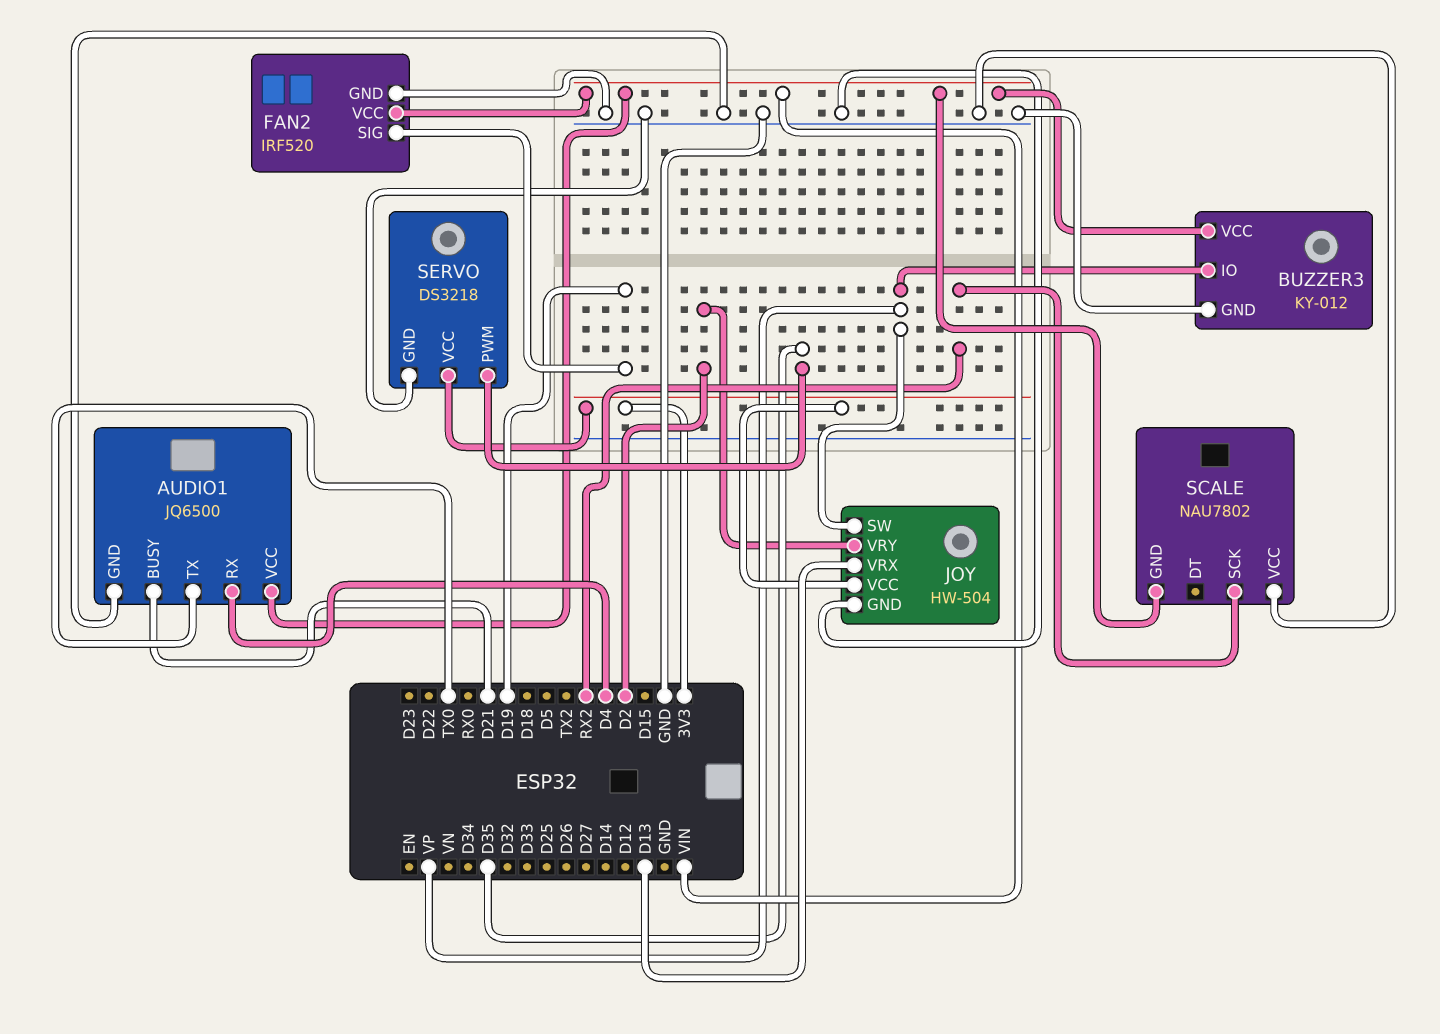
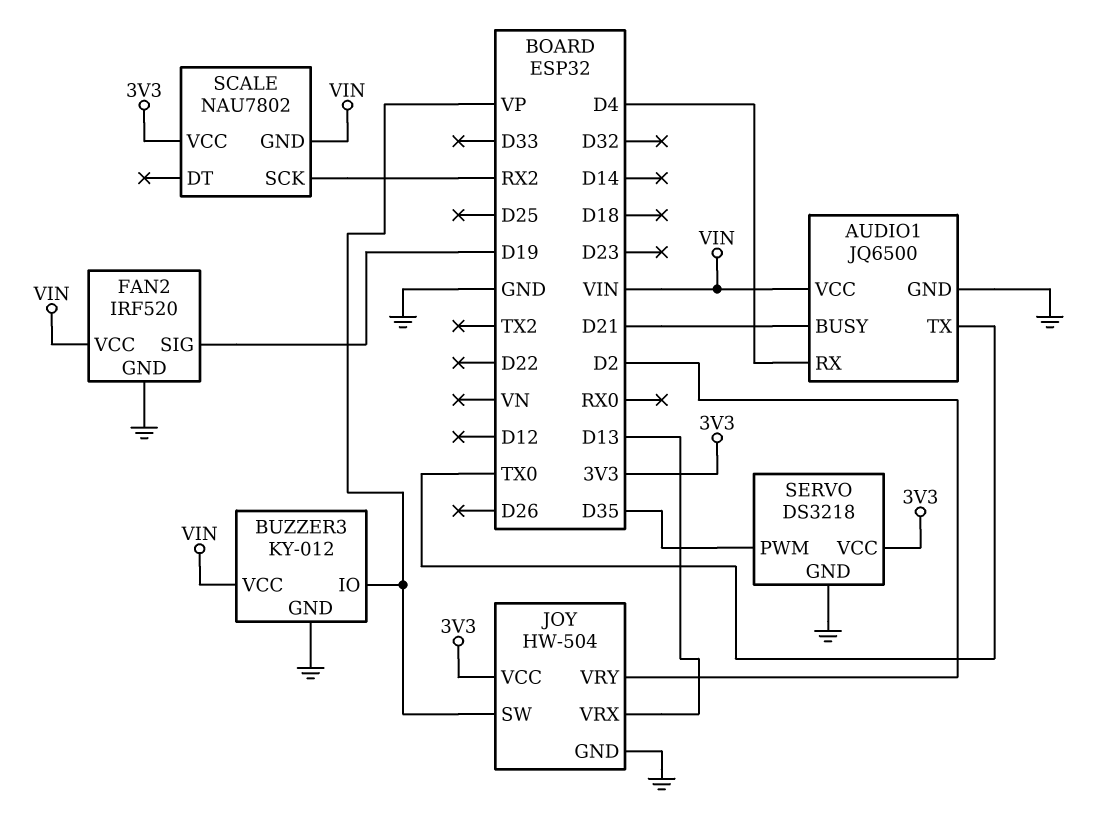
SCALE pin VCC: GND -> 3V3

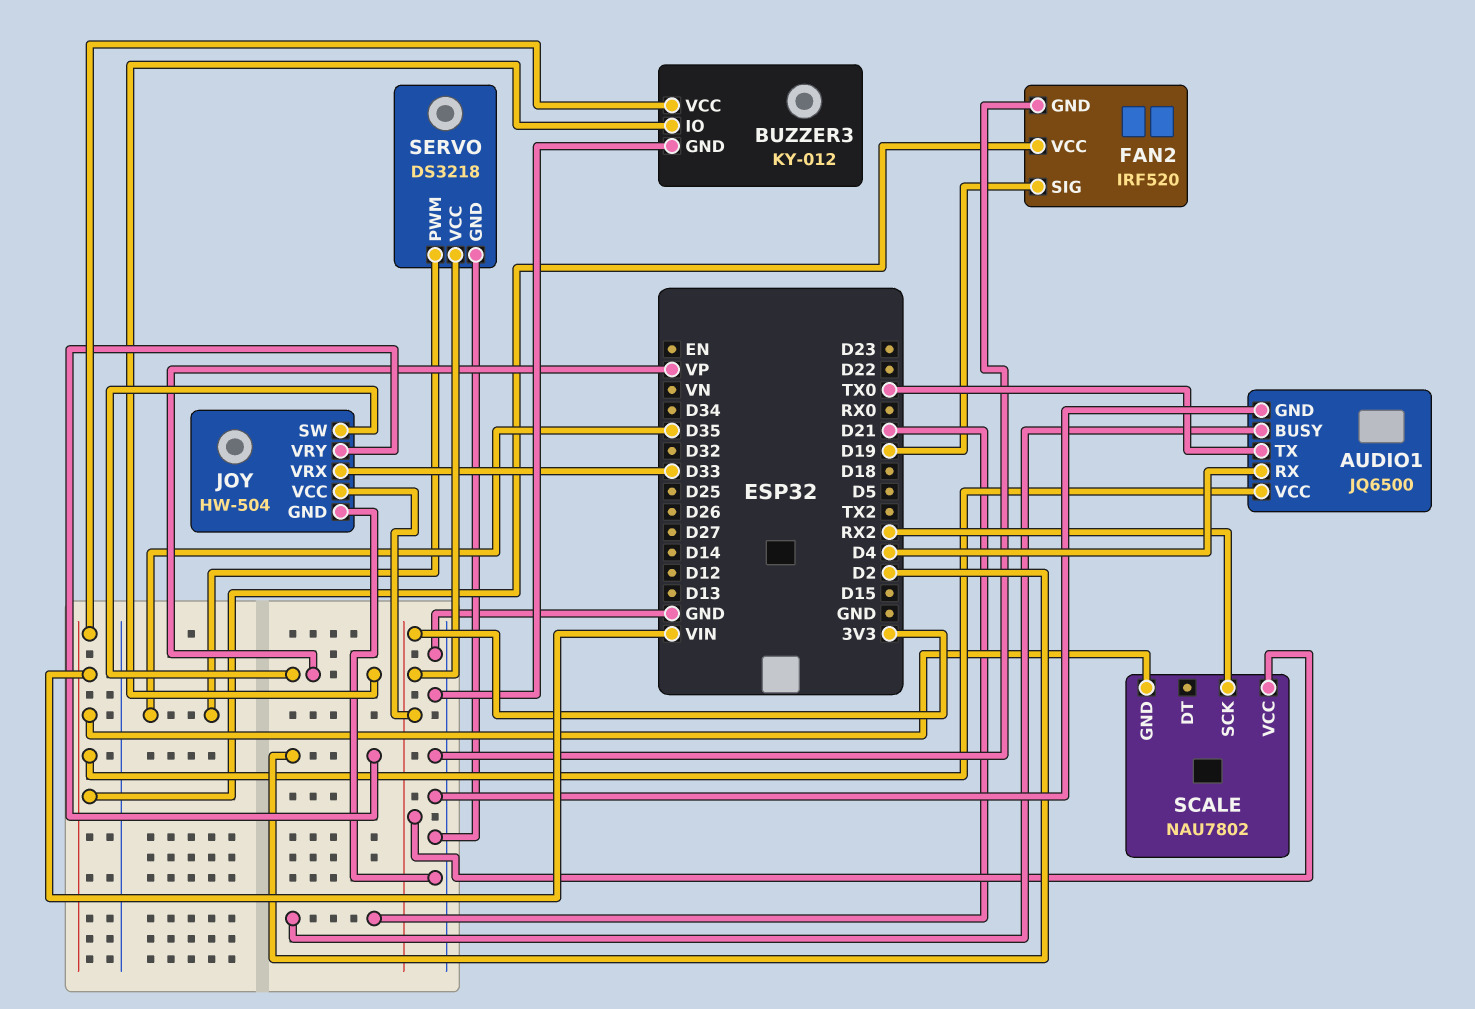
JOY pin VRX: D13 -> D33

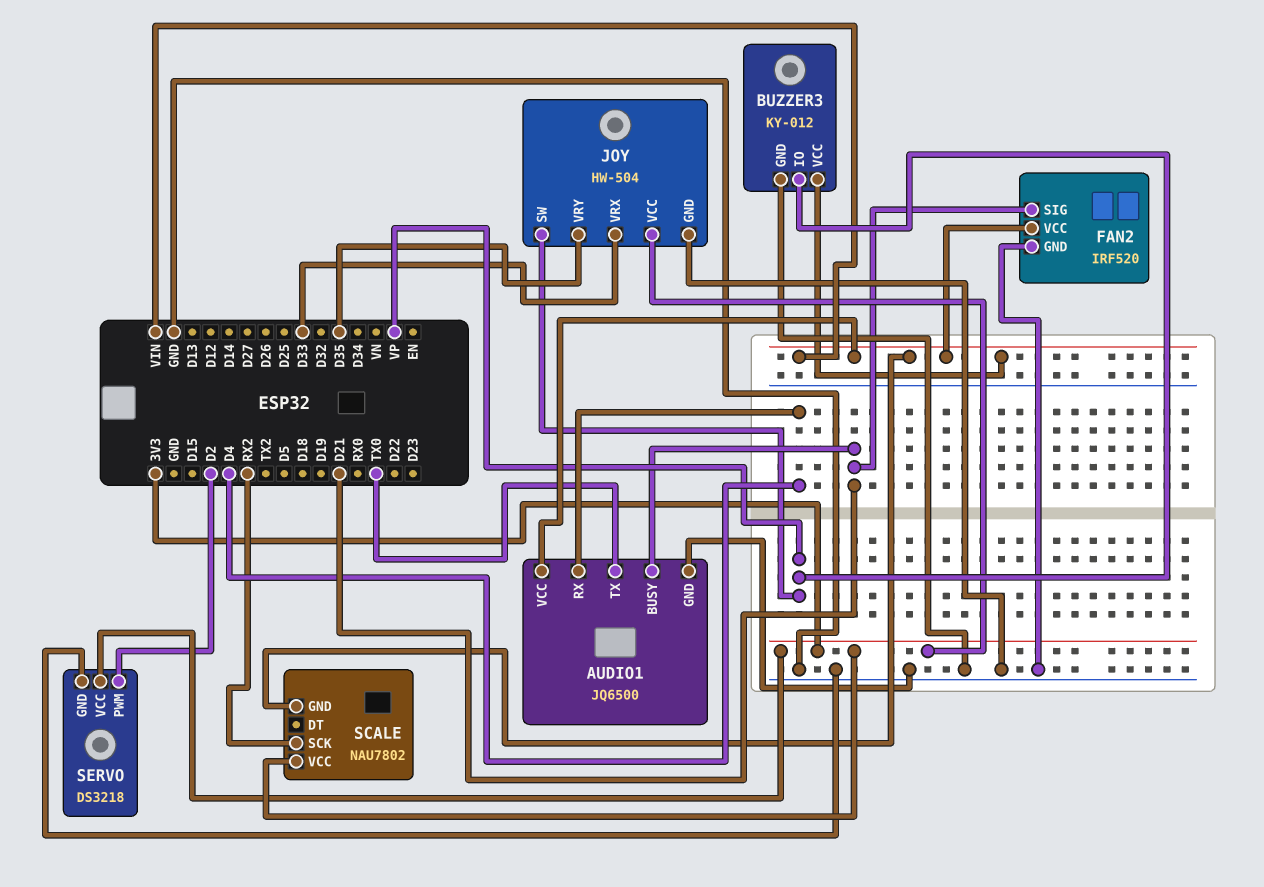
FAN2 pin SIG: D19 -> D21
JOY pin VRY: D2 -> D35
SERVO pin PWM: D35 -> D2

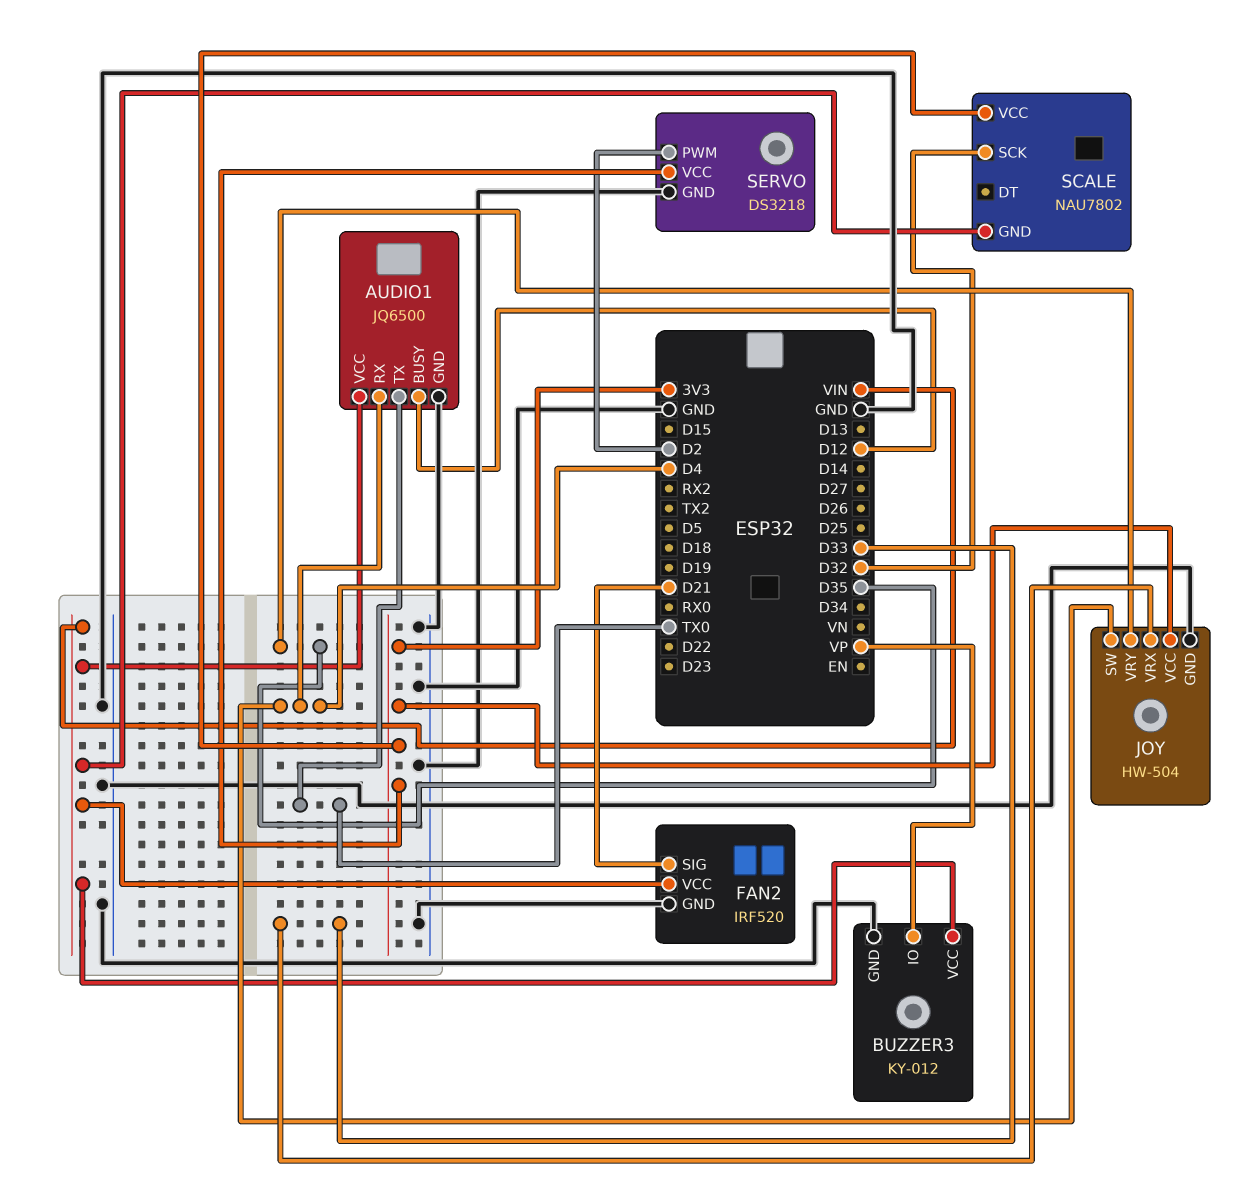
AUDIO1 pin BUSY: D21 -> D12
JOY pin SW: VP -> D4
SCALE pin SCK: RX2 -> D32

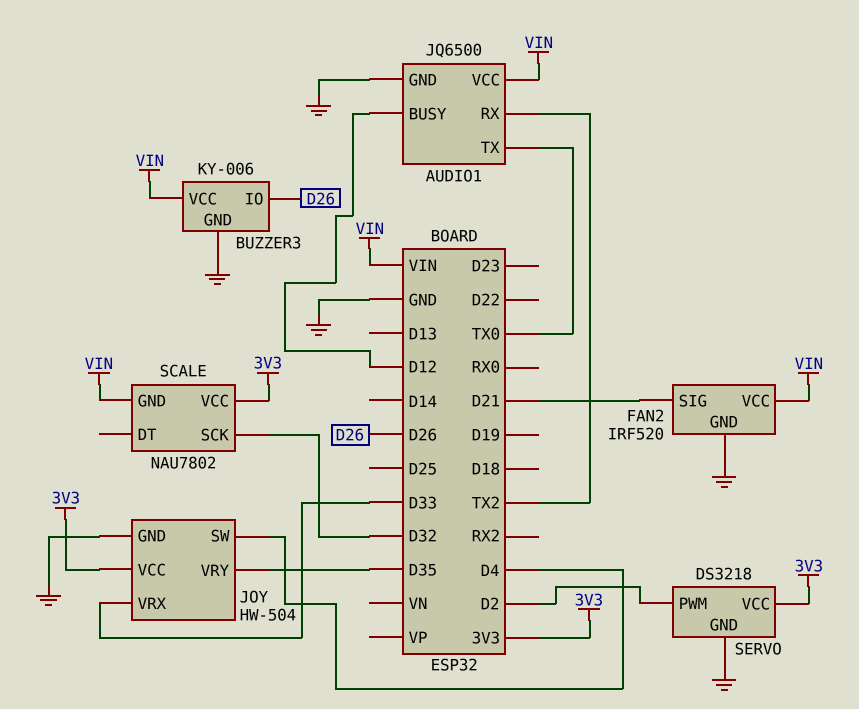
AUDIO1 pin RX: D4 -> TX2
BUZZER3: KY-012 -> KY-006
BUZZER3 pin IO: VP -> D26

